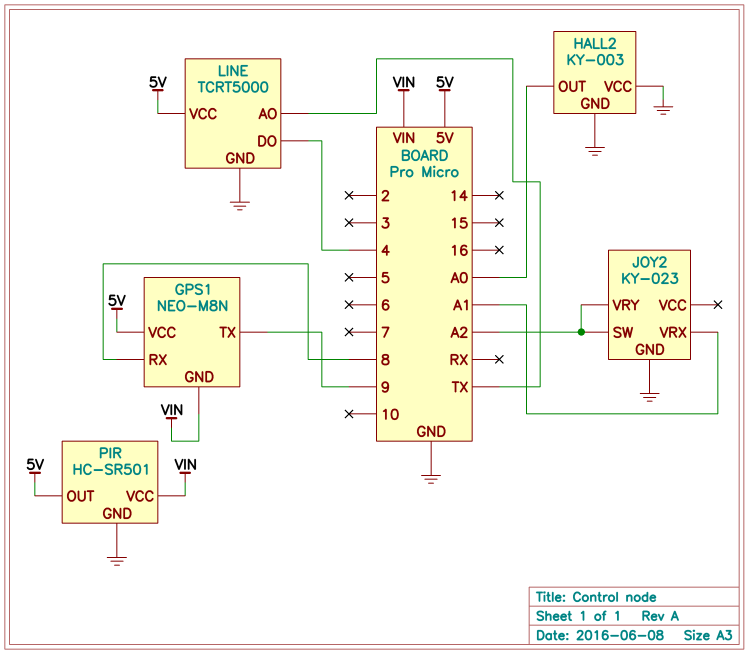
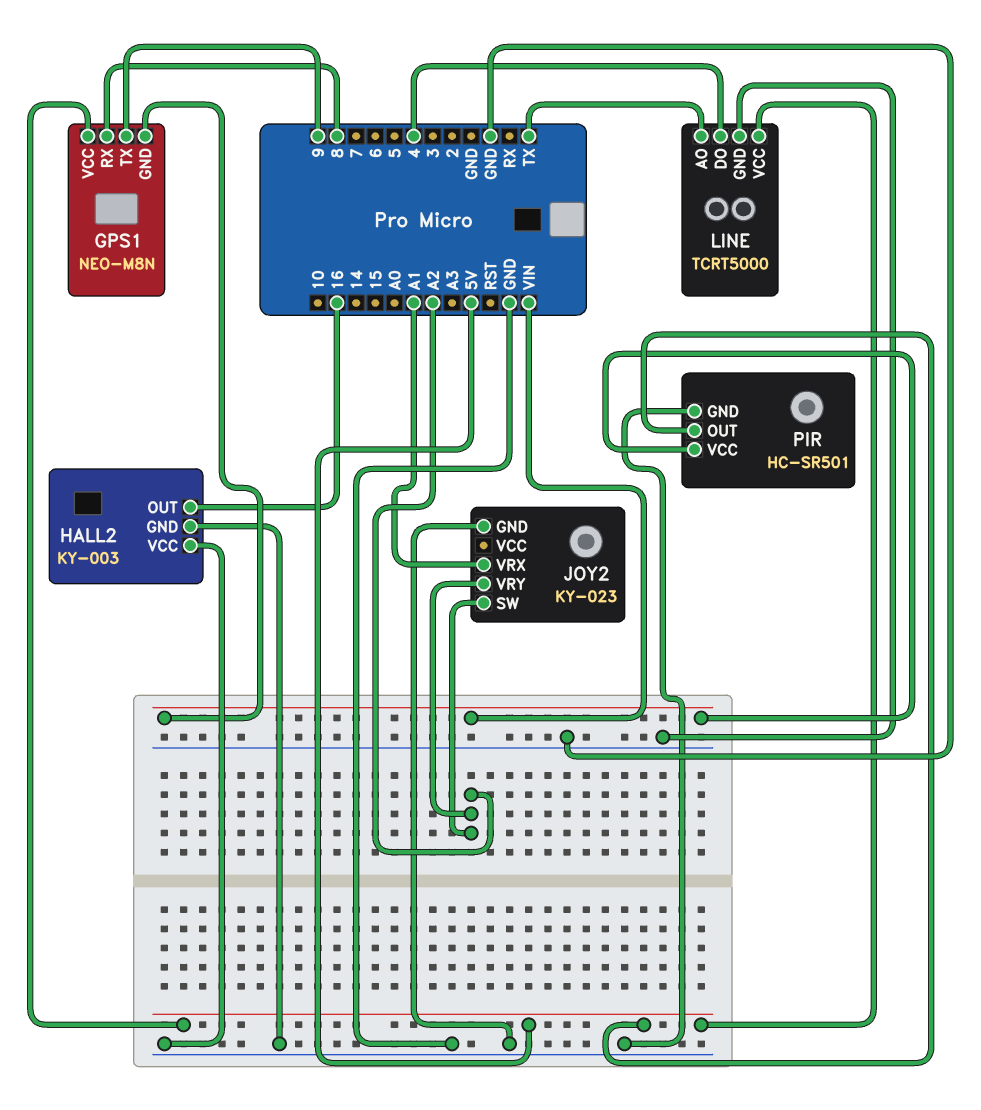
HALL2 pin OUT: A0 -> 16

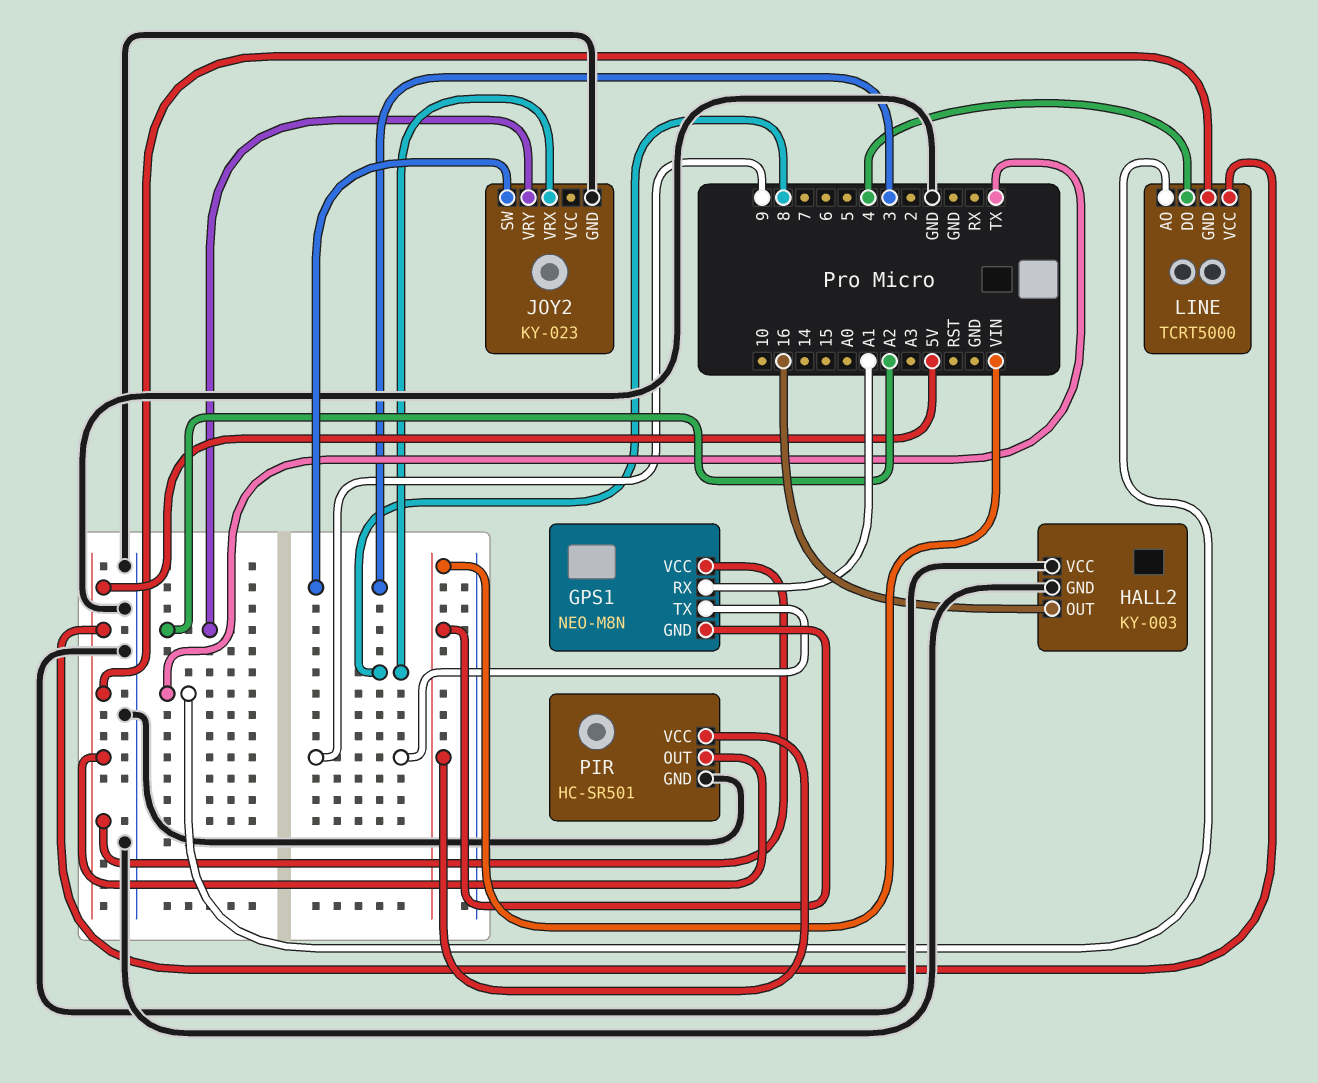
GPS1 pin RX: 8 -> A1
JOY2 pin SW: A2 -> 3
JOY2 pin VRX: A1 -> 8
LINE pin GND: GND -> 5V

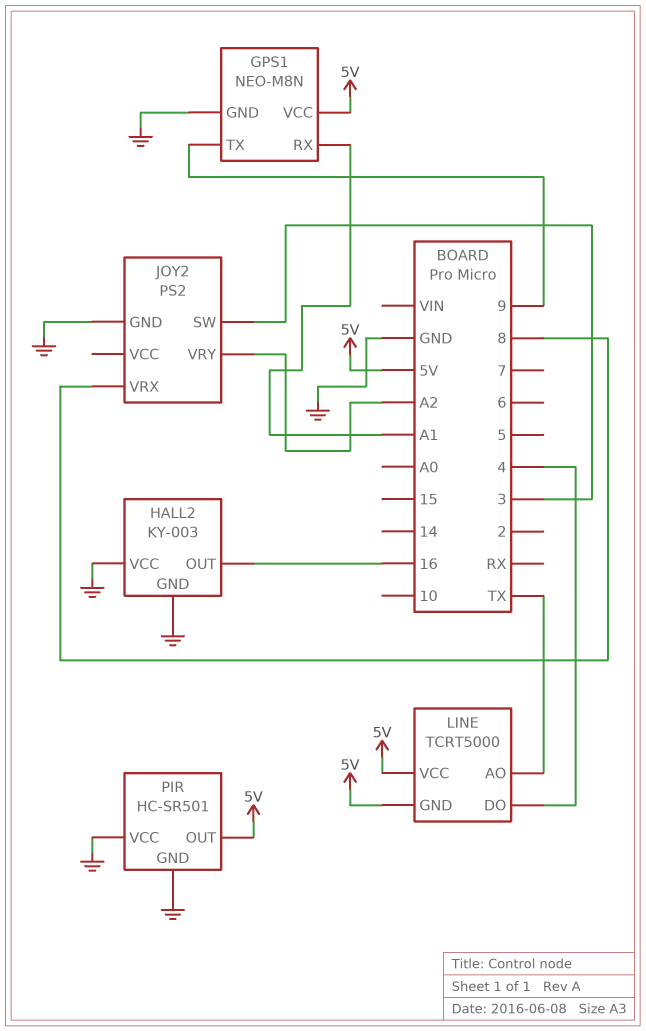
GPS1 pin GND: VIN -> GND
JOY2: KY-023 -> PS2
PIR pin VCC: VIN -> GND

